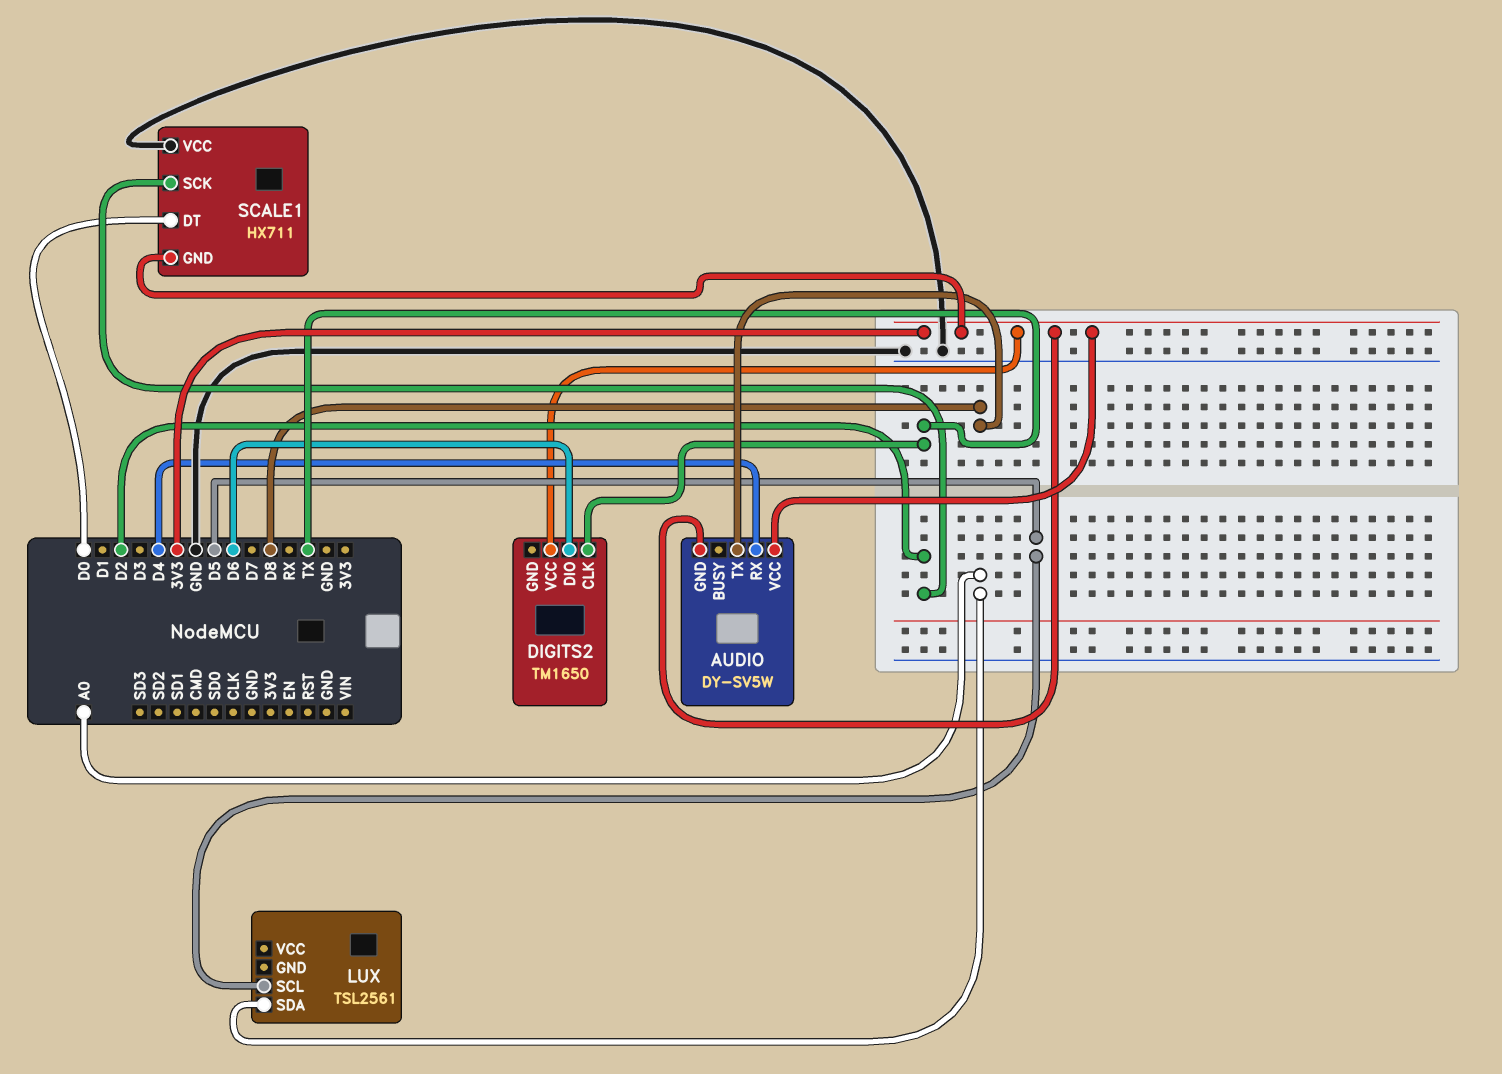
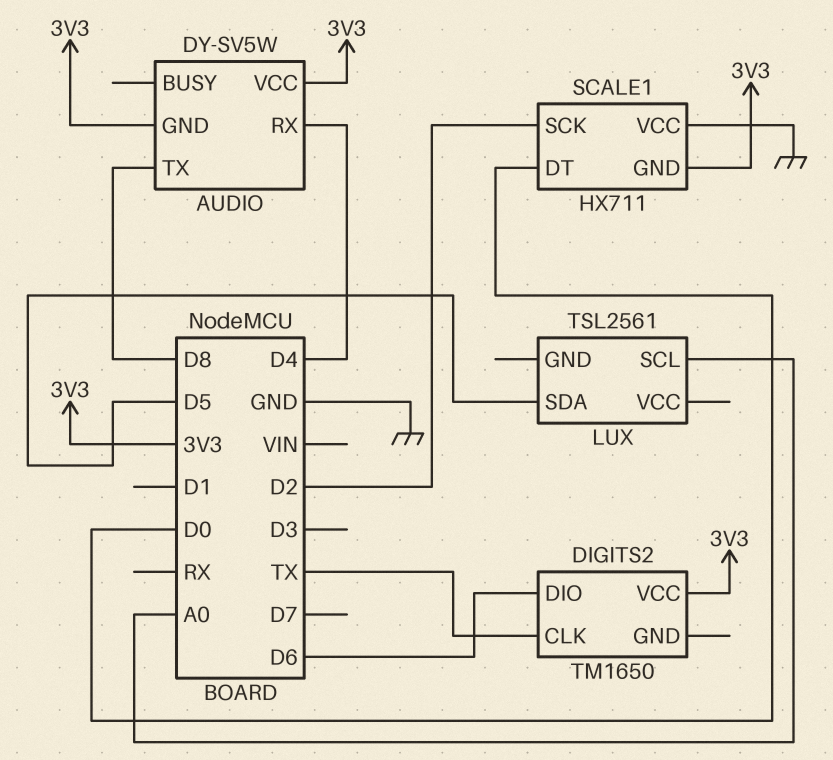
LUX pin SCL: D5 -> A0
LUX pin SDA: A0 -> D5

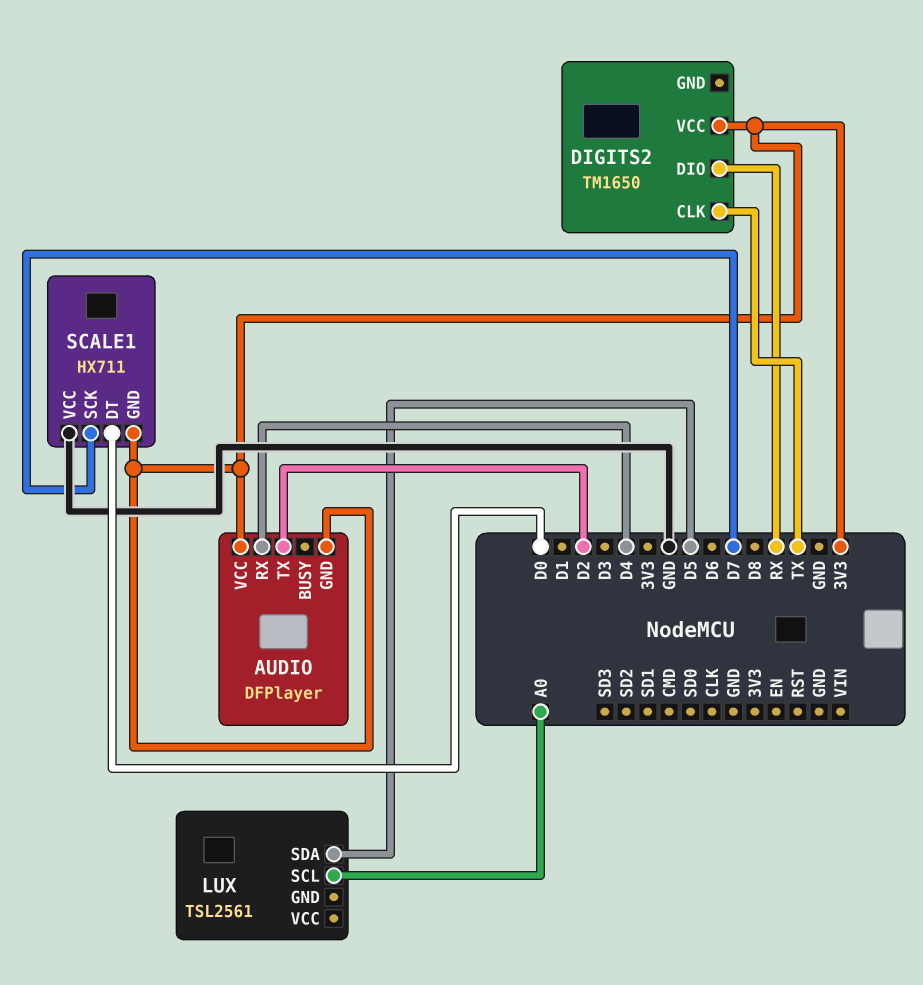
AUDIO: DY-SV5W -> DFPlayer
AUDIO pin TX: D8 -> D2
DIGITS2 pin DIO: D6 -> RX
SCALE1 pin SCK: D2 -> D7

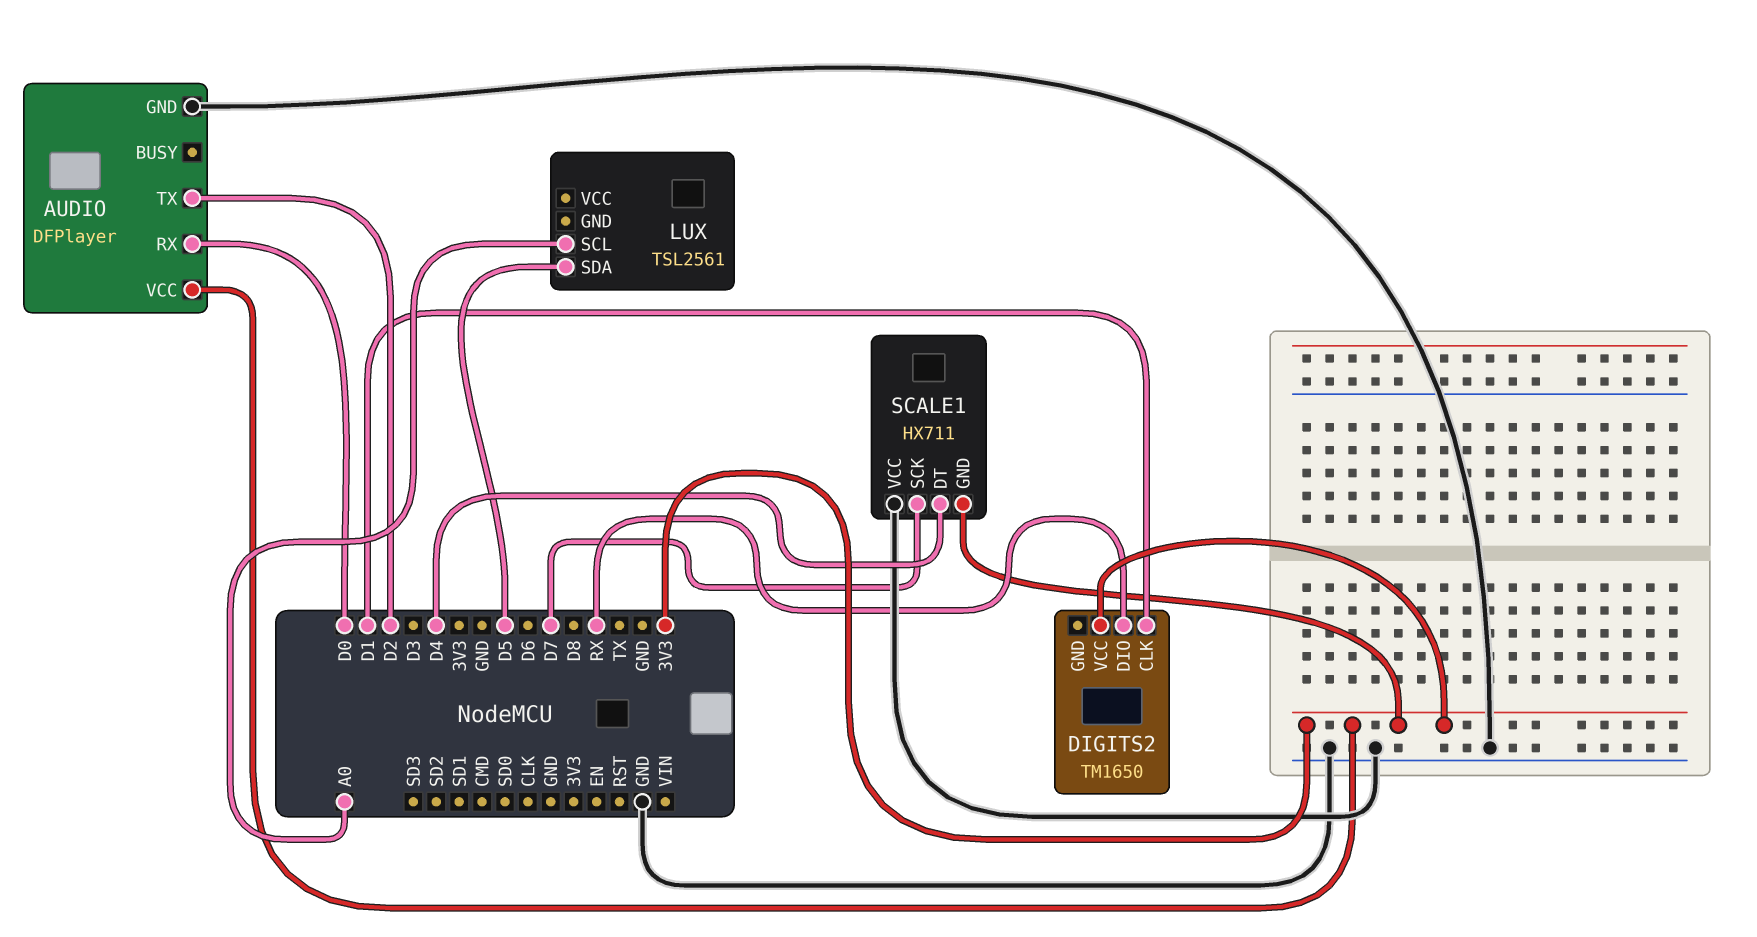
AUDIO pin GND: 3V3 -> GND
AUDIO pin RX: D4 -> D0
DIGITS2 pin CLK: TX -> D1
SCALE1 pin DT: D0 -> D4

